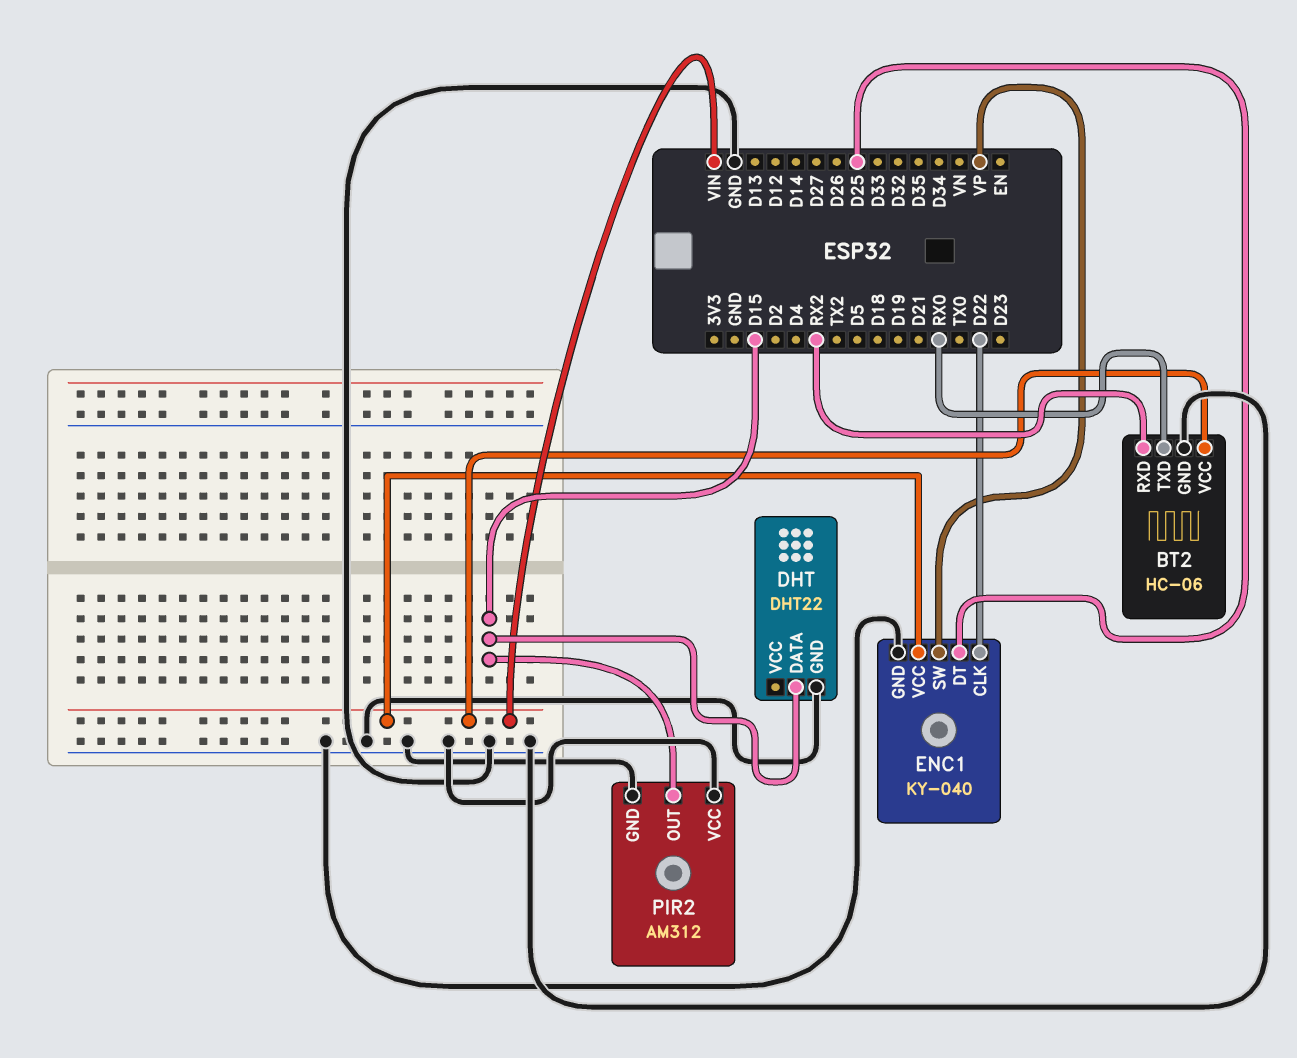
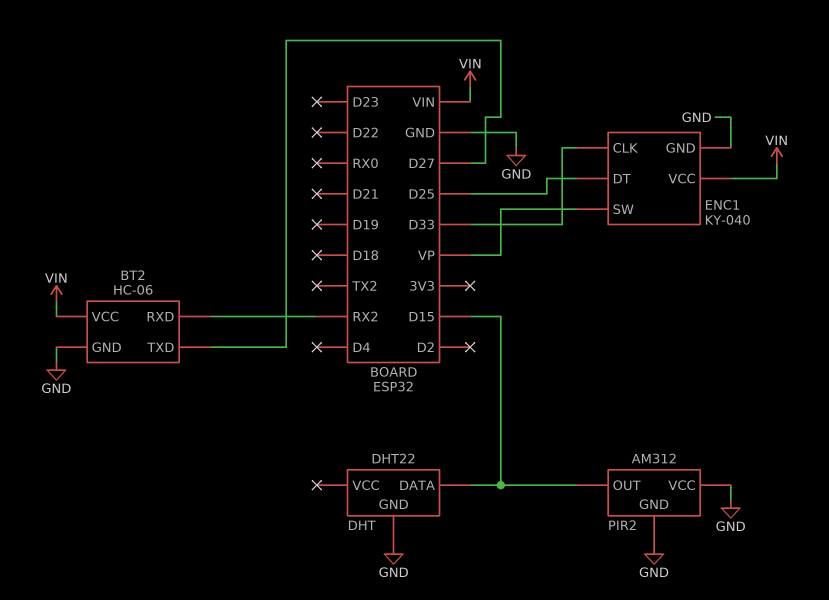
BT2 pin TXD: RX0 -> D27
ENC1 pin CLK: D22 -> D33

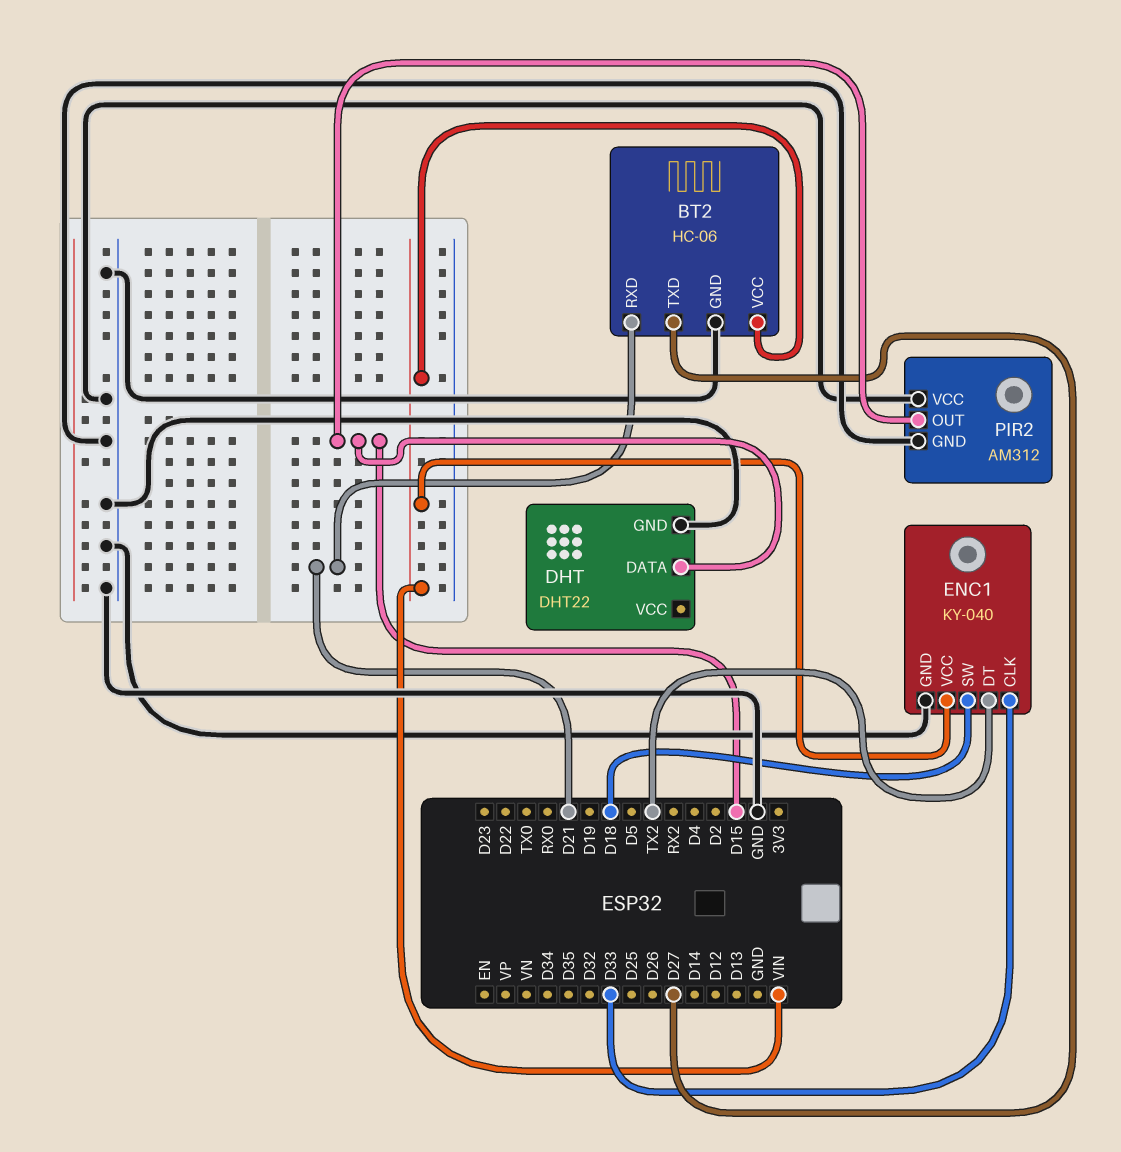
BT2 pin RXD: RX2 -> D21
ENC1 pin DT: D25 -> TX2
ENC1 pin SW: VP -> D18

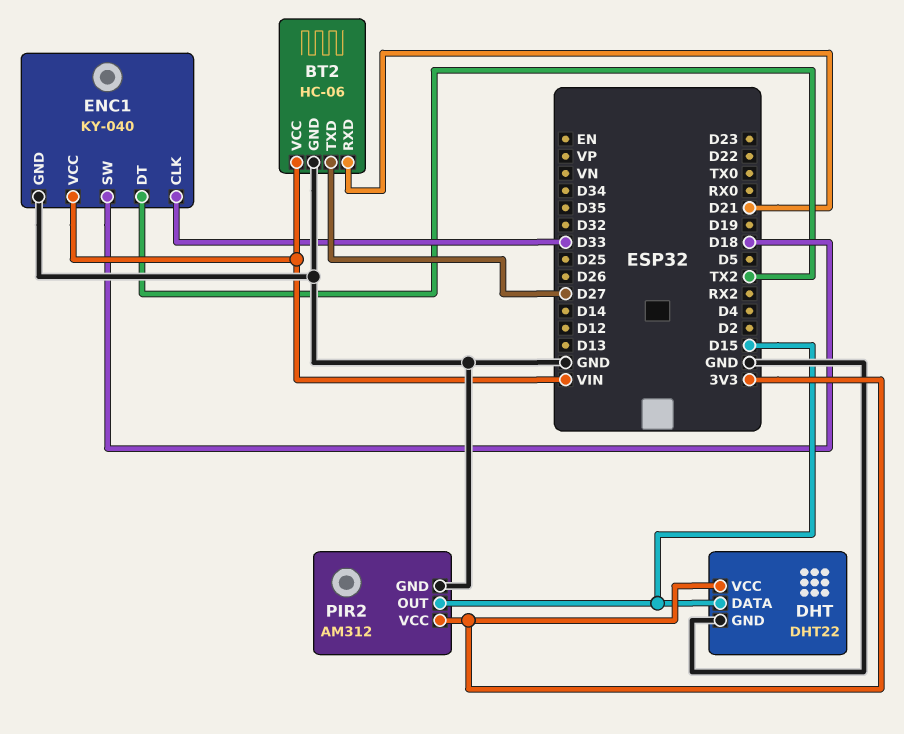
DHT pin VCC: none -> 3V3
PIR2 pin VCC: GND -> 3V3

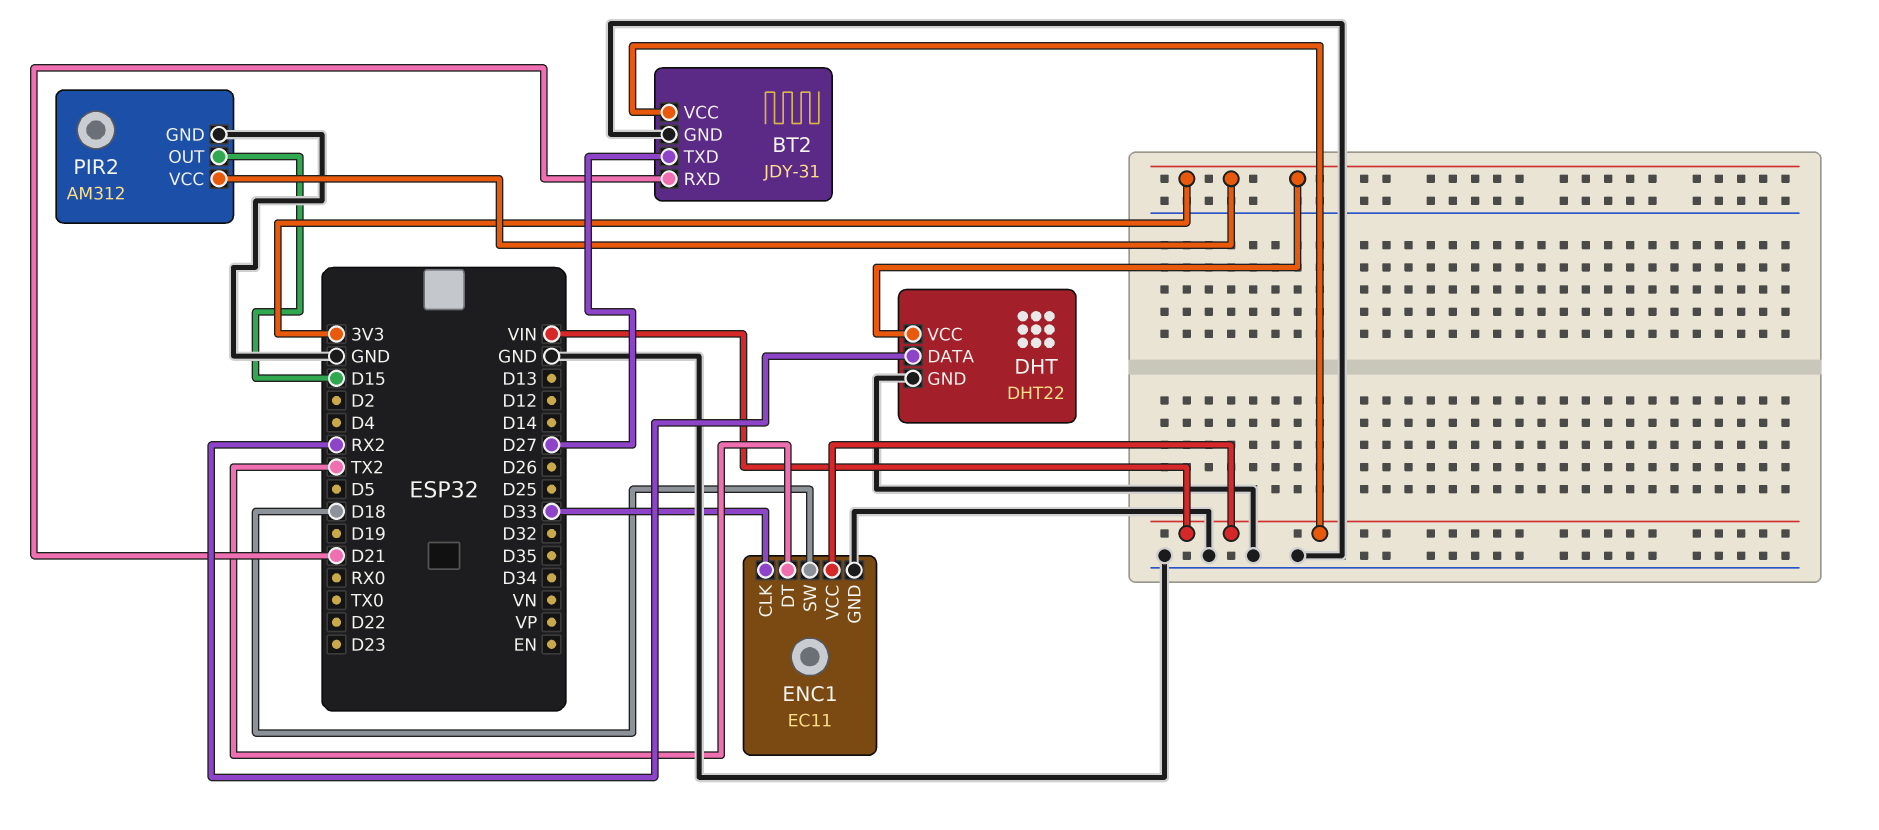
BT2: HC-06 -> JDY-31
DHT pin DATA: D15 -> RX2
ENC1: KY-040 -> EC11

